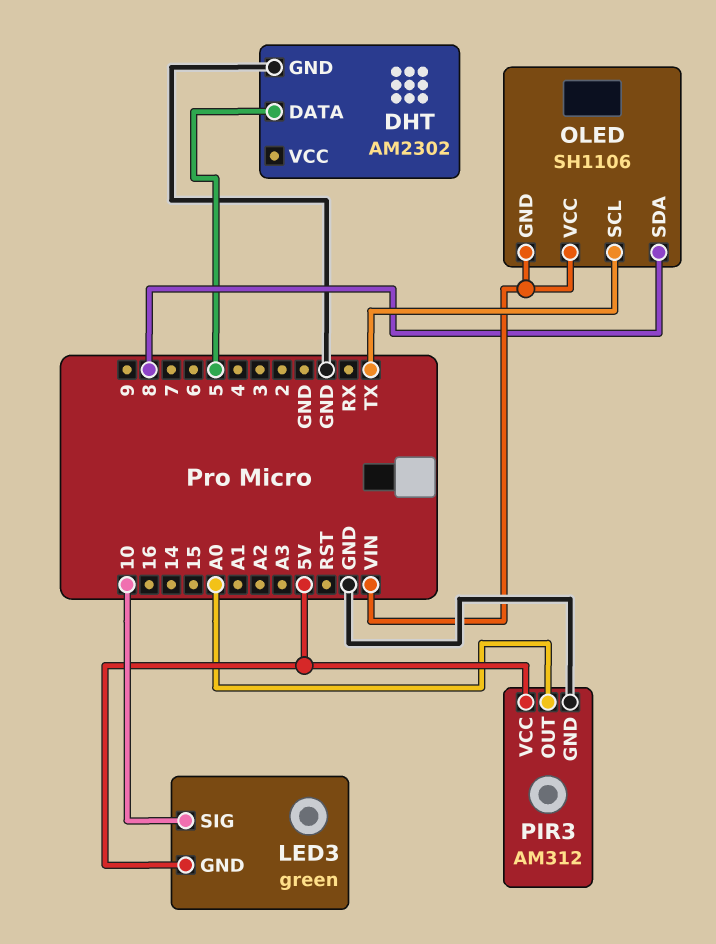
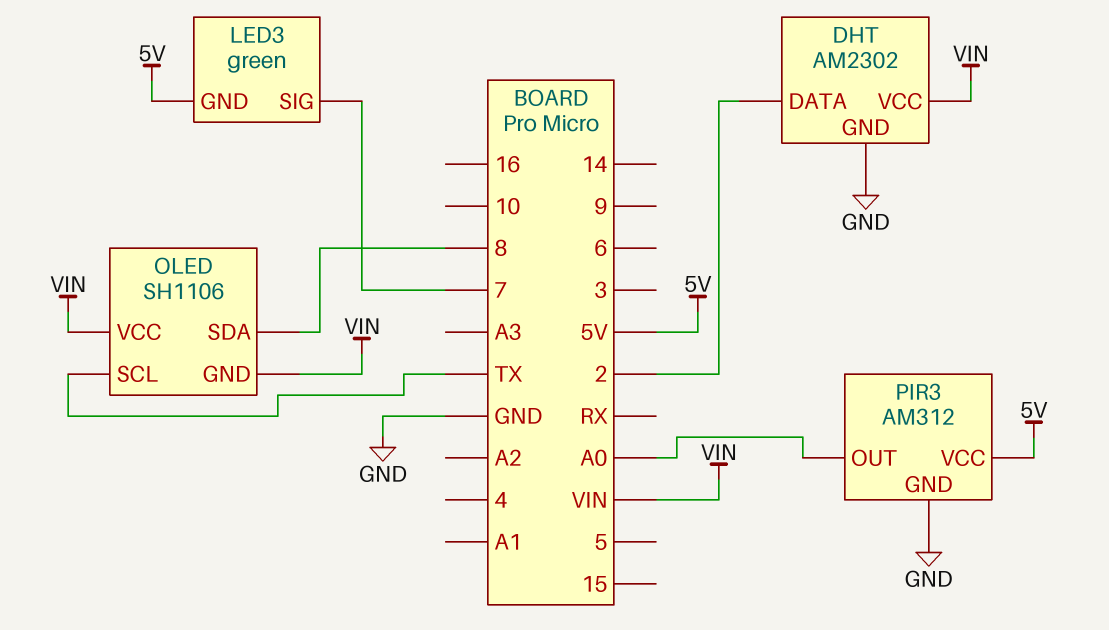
DHT pin DATA: 5 -> 2
DHT pin VCC: none -> VIN
LED3 pin SIG: 10 -> 7

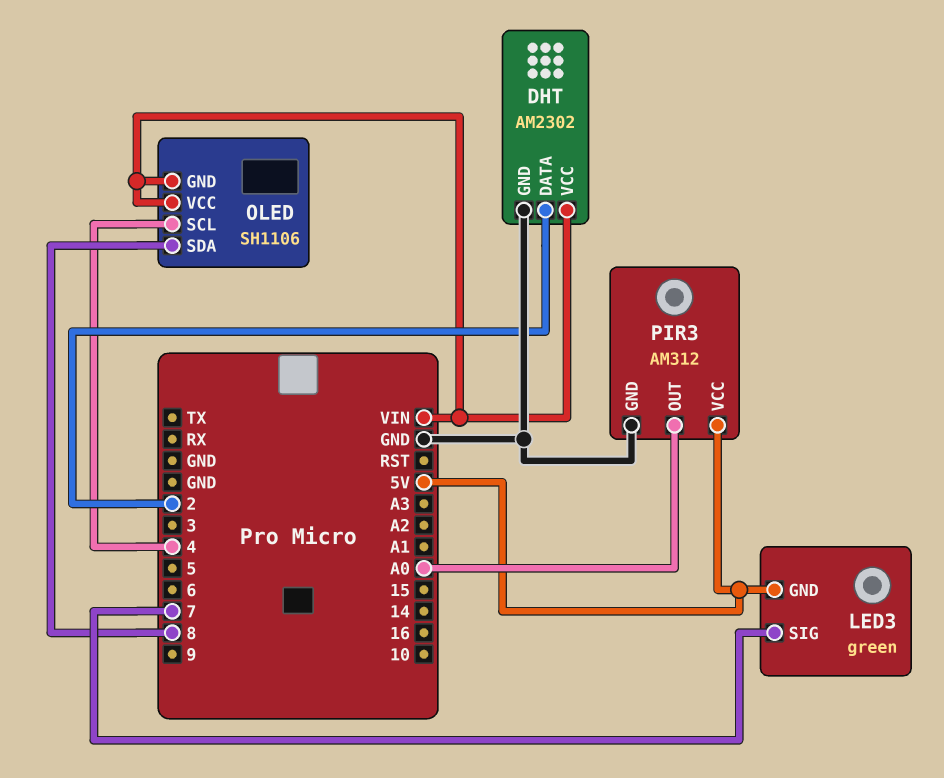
OLED pin SCL: TX -> 4

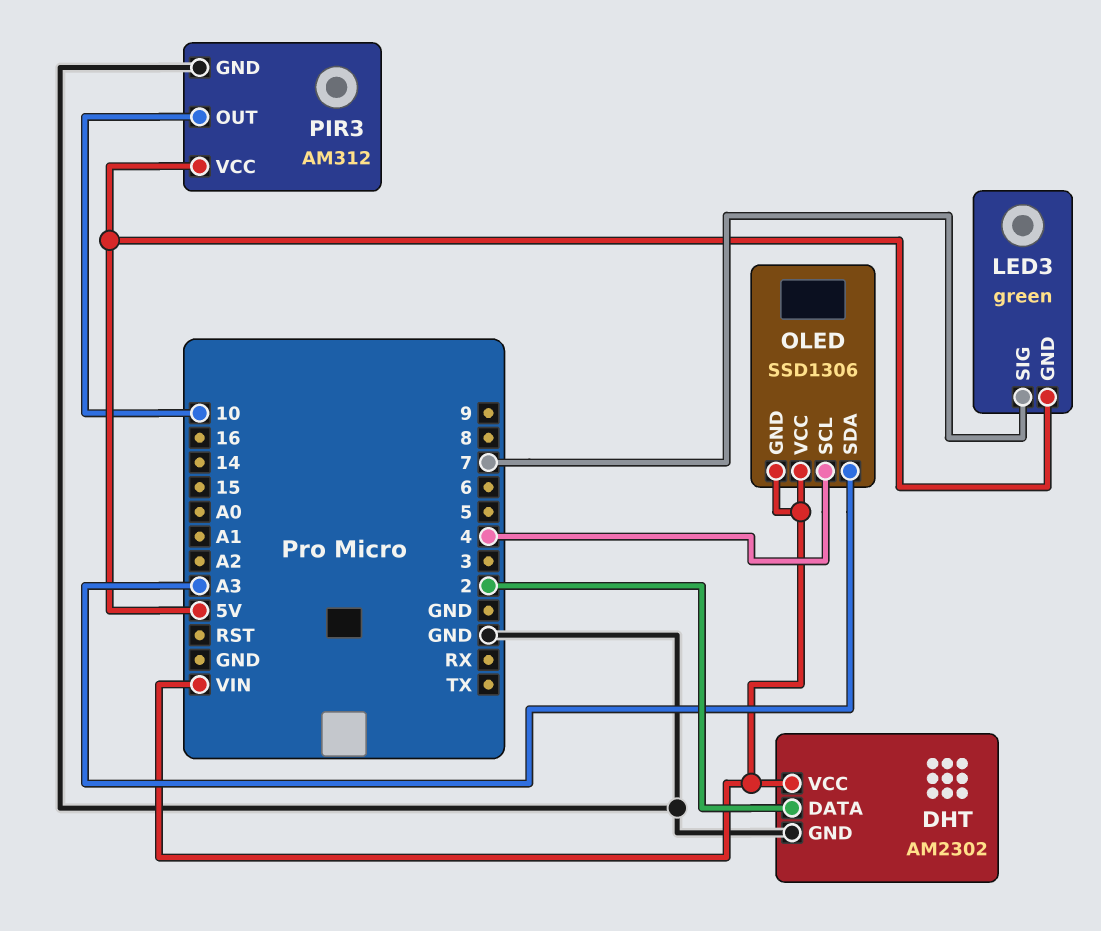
OLED: SH1106 -> SSD1306
OLED pin SDA: 8 -> A3
PIR3 pin OUT: A0 -> 10

